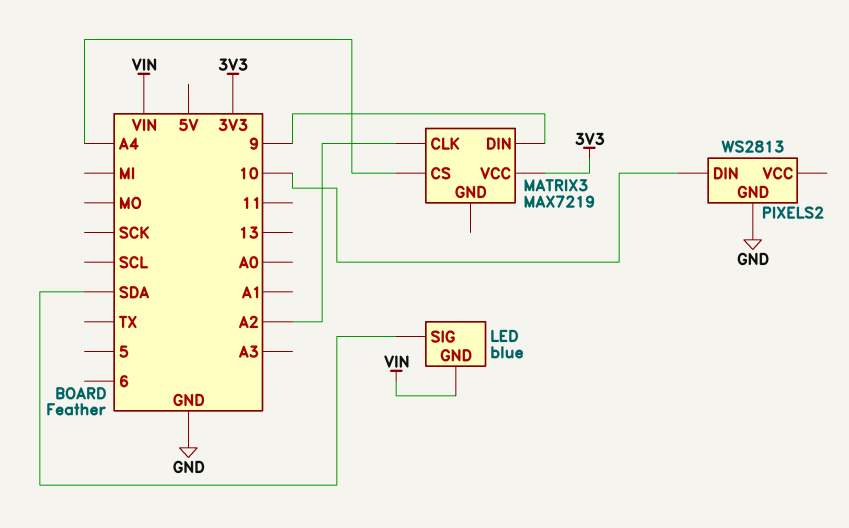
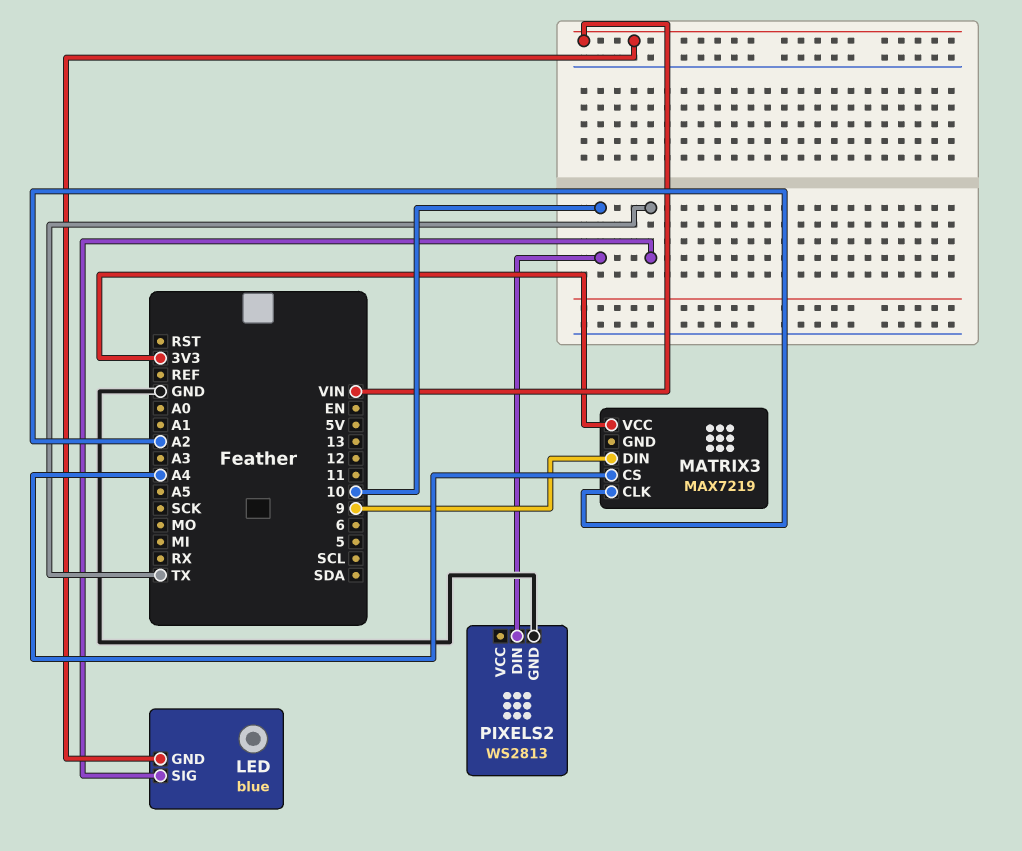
LED pin SIG: SDA -> TX

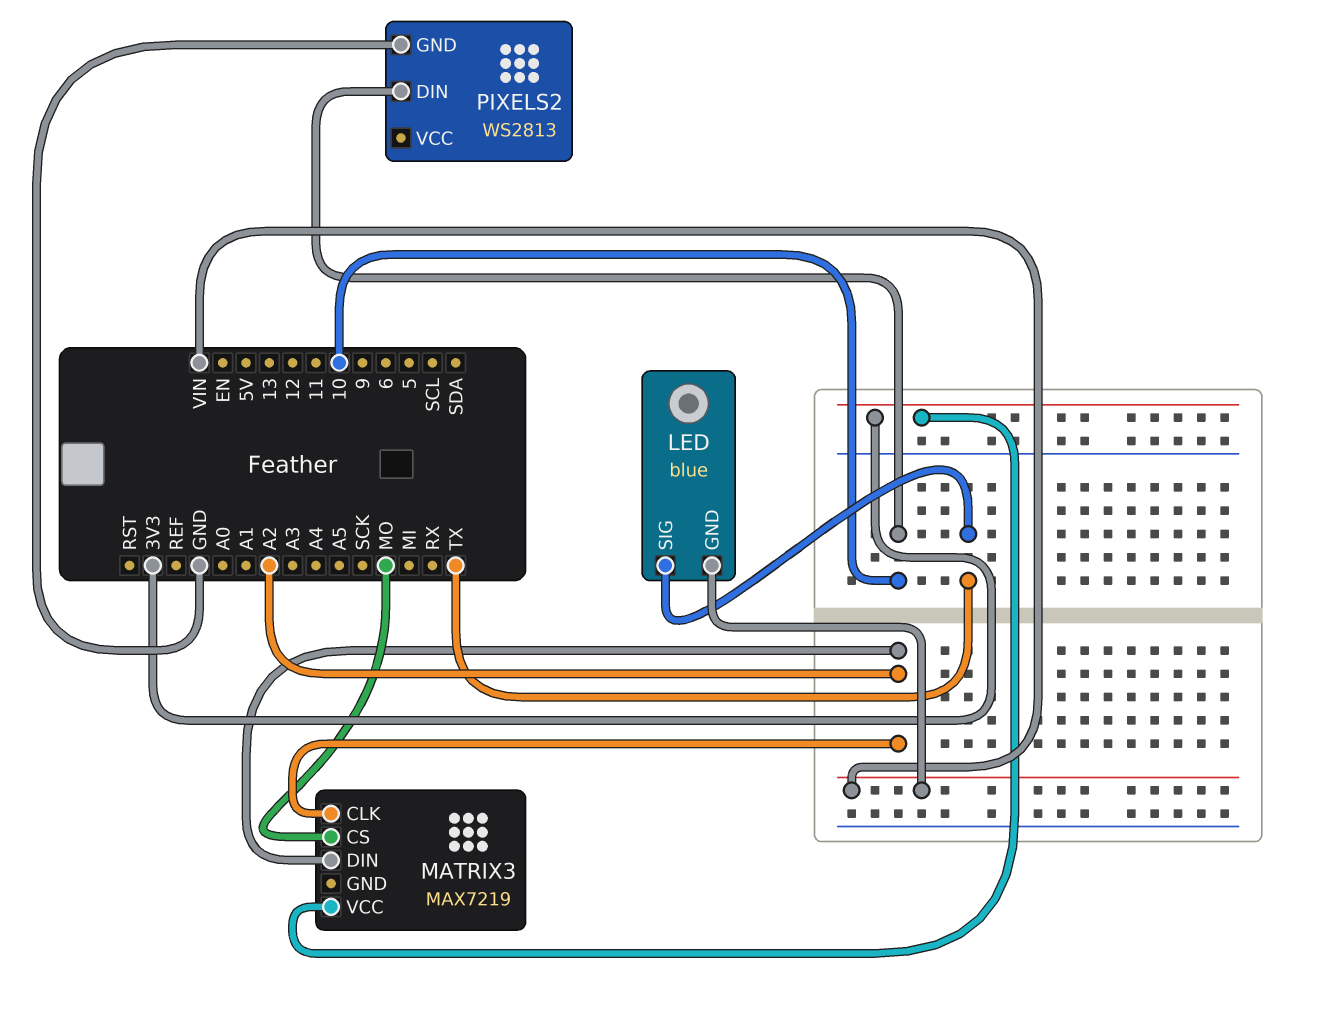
MATRIX3 pin CS: A4 -> MO
MATRIX3 pin DIN: 9 -> A2

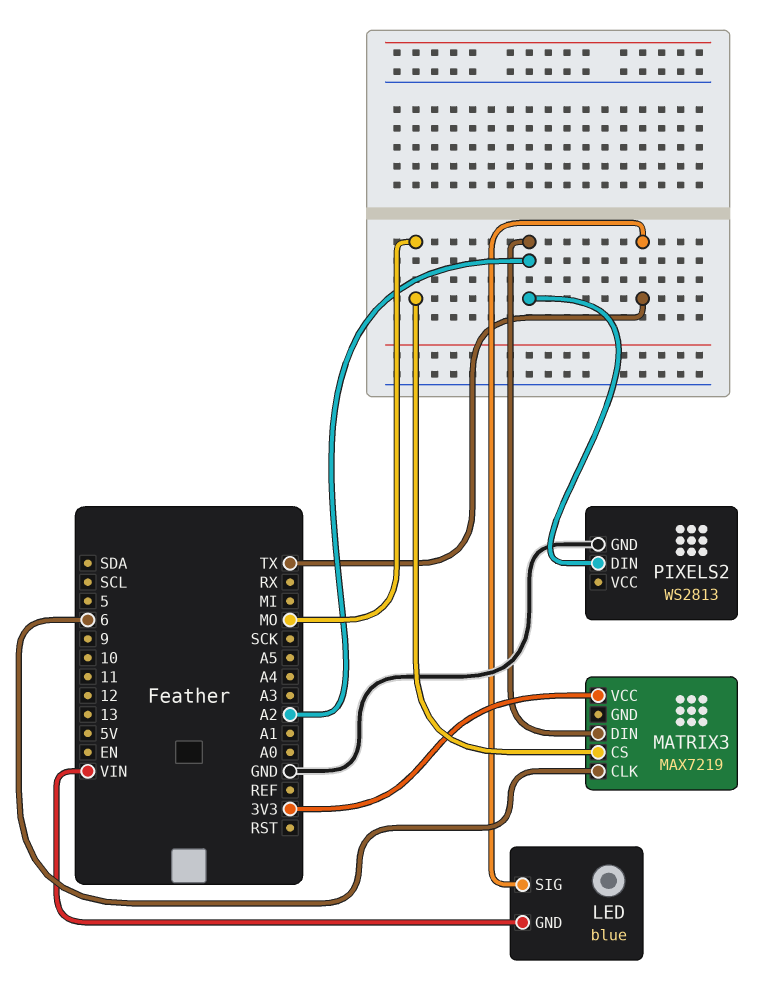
MATRIX3 pin CLK: A2 -> 6
PIXELS2 pin DIN: 10 -> A2

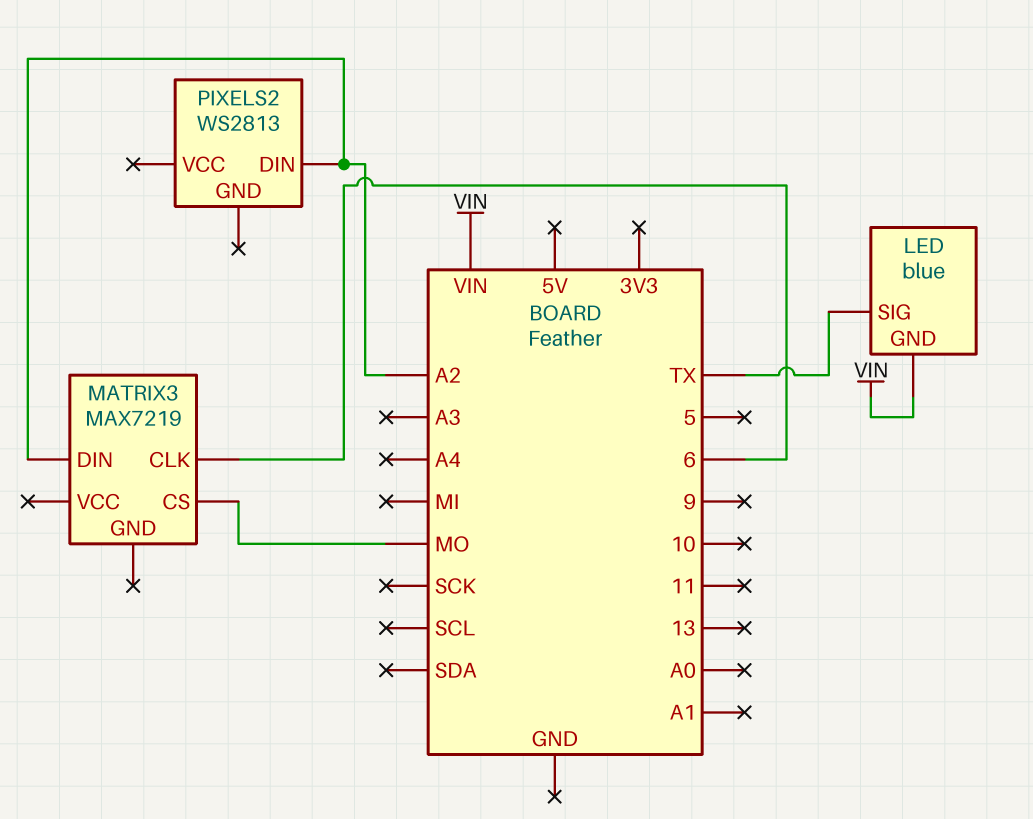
MATRIX3 pin VCC: 3V3 -> none
PIXELS2 pin GND: GND -> none

